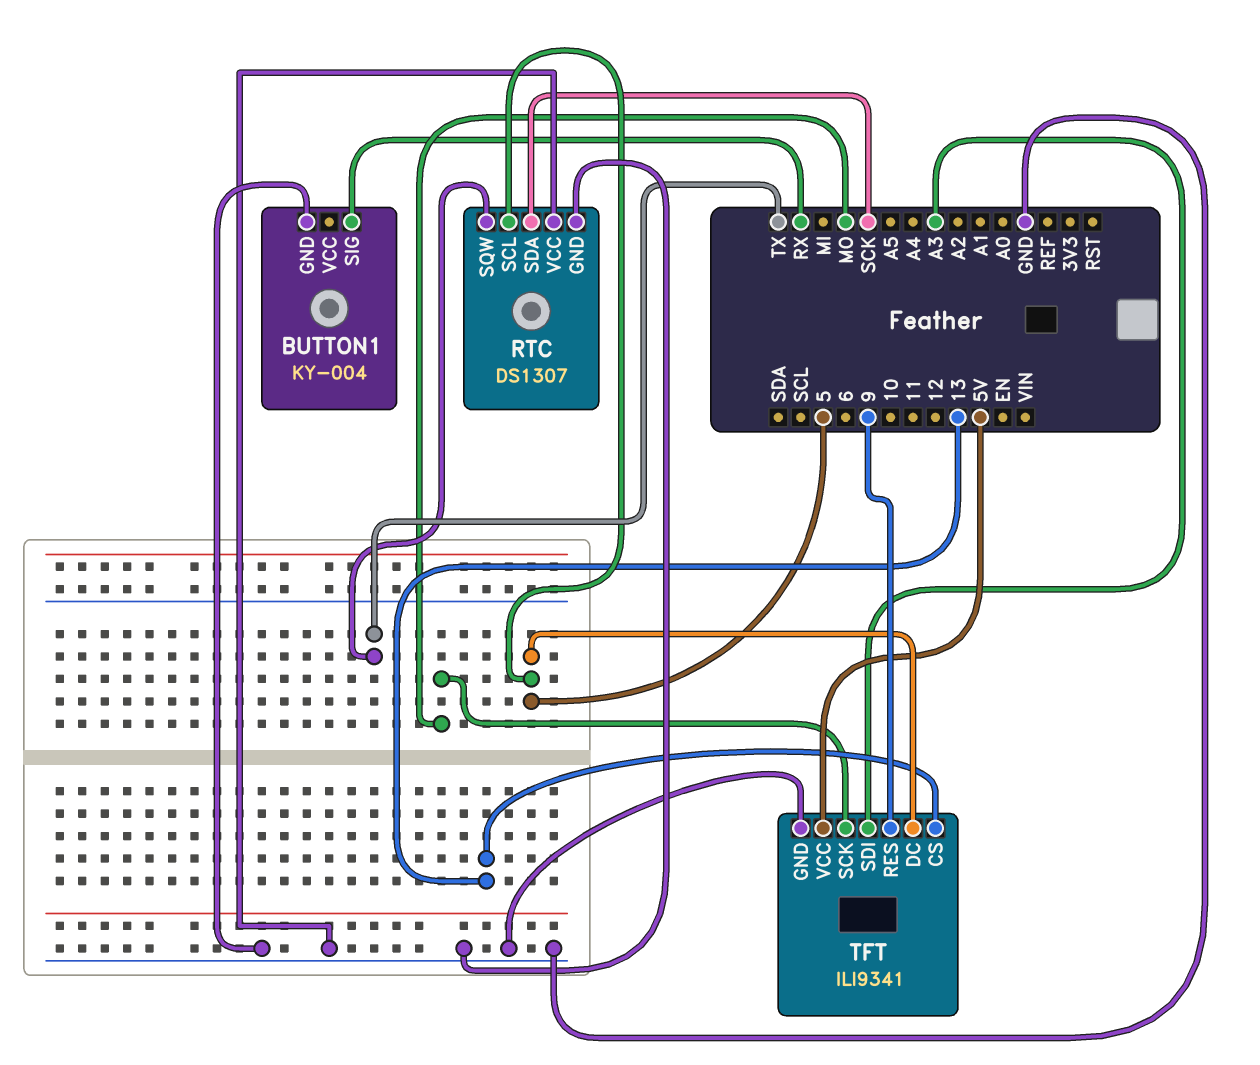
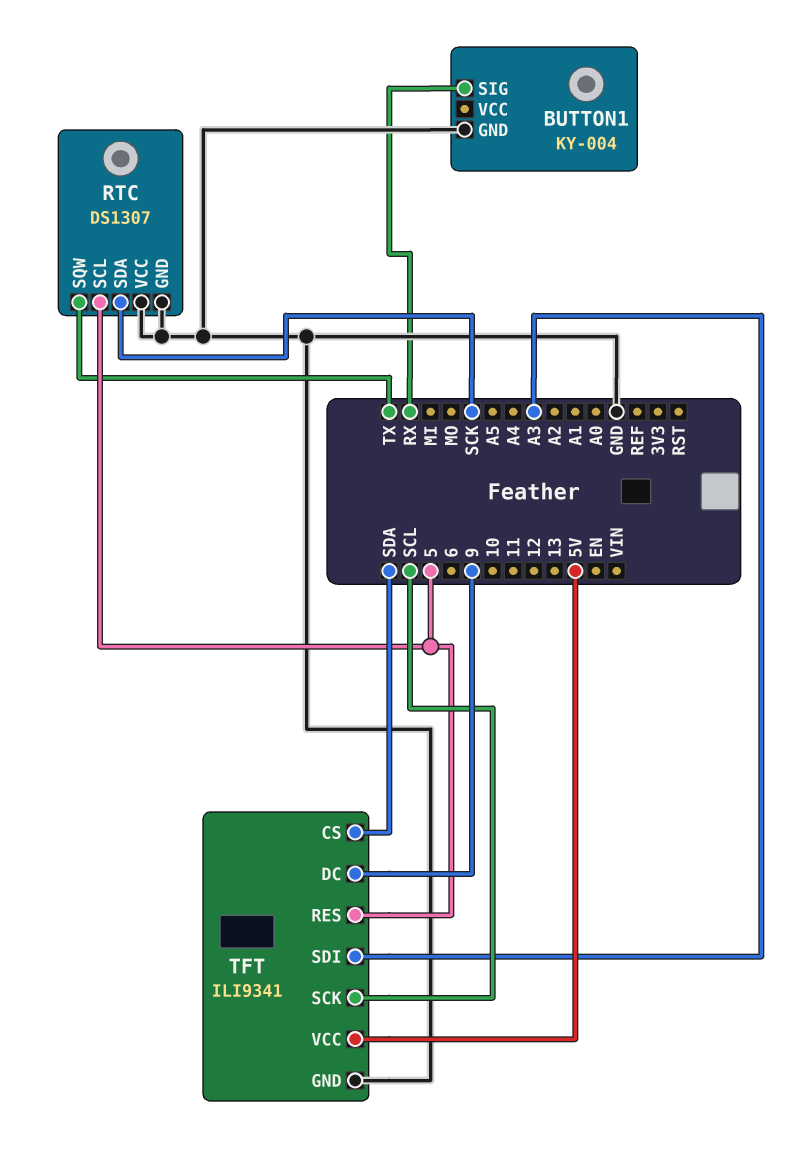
TFT pin CS: 13 -> SDA
TFT pin DC: 5 -> 9
TFT pin RES: 9 -> 5
TFT pin SCK: MO -> SCL

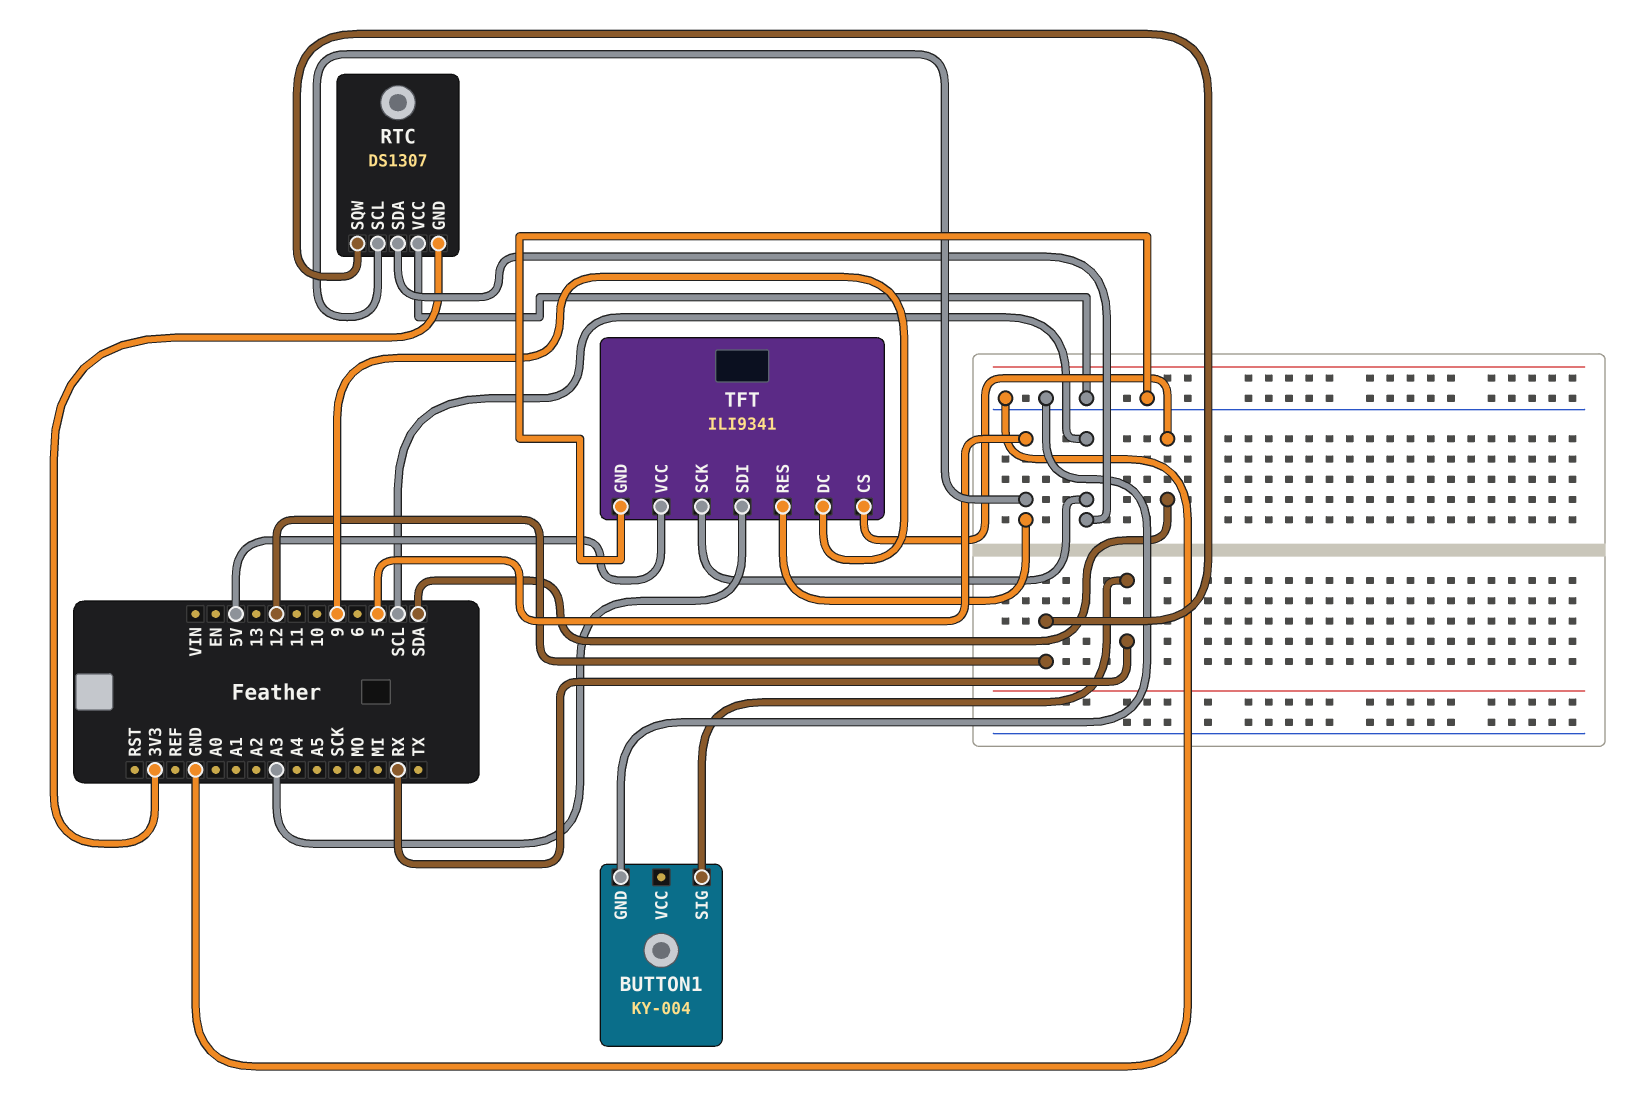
RTC pin GND: GND -> 3V3
RTC pin SDA: SCK -> SCL
RTC pin SQW: TX -> 12

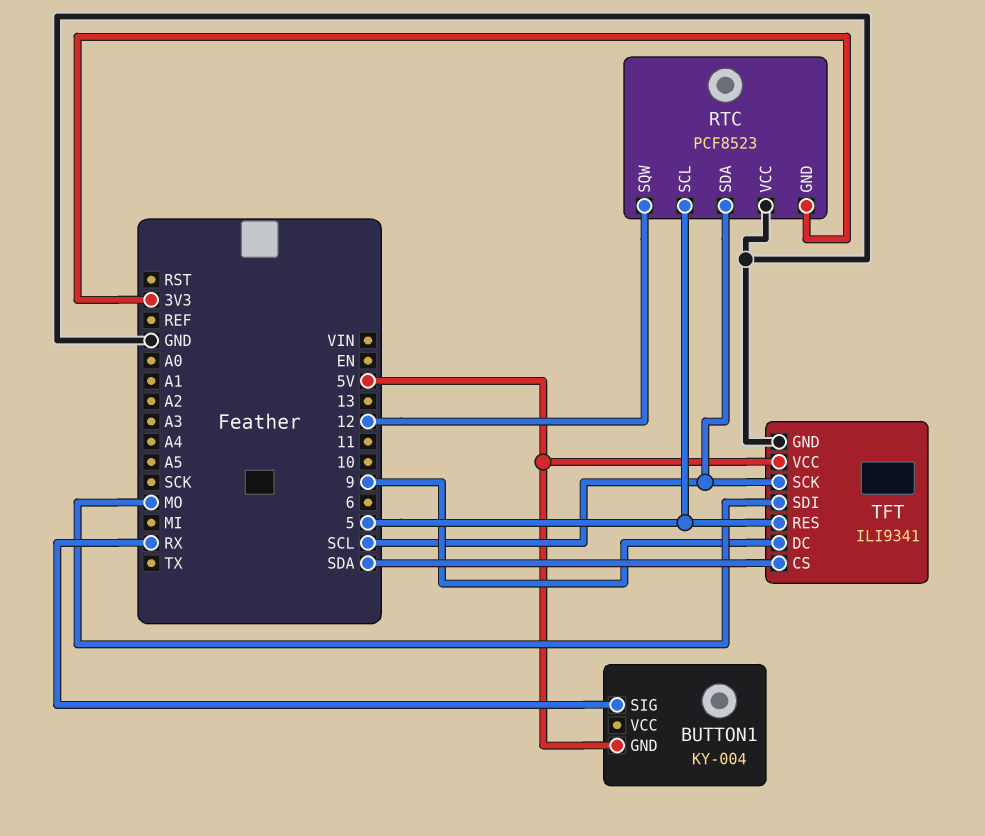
BUTTON1 pin GND: GND -> 5V
RTC: DS1307 -> PCF8523
TFT pin SDI: A3 -> MO

